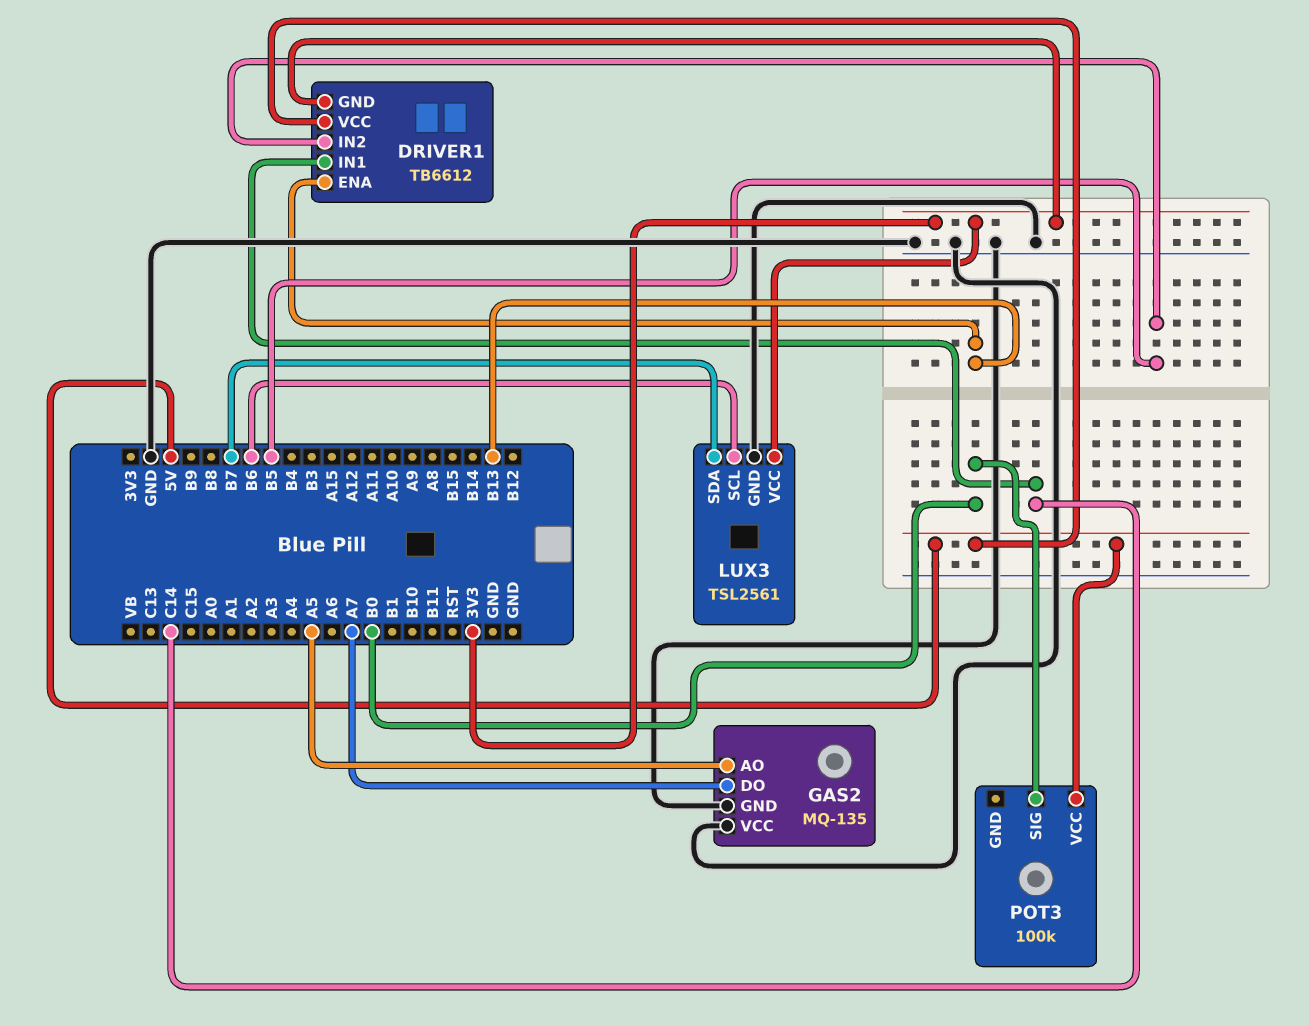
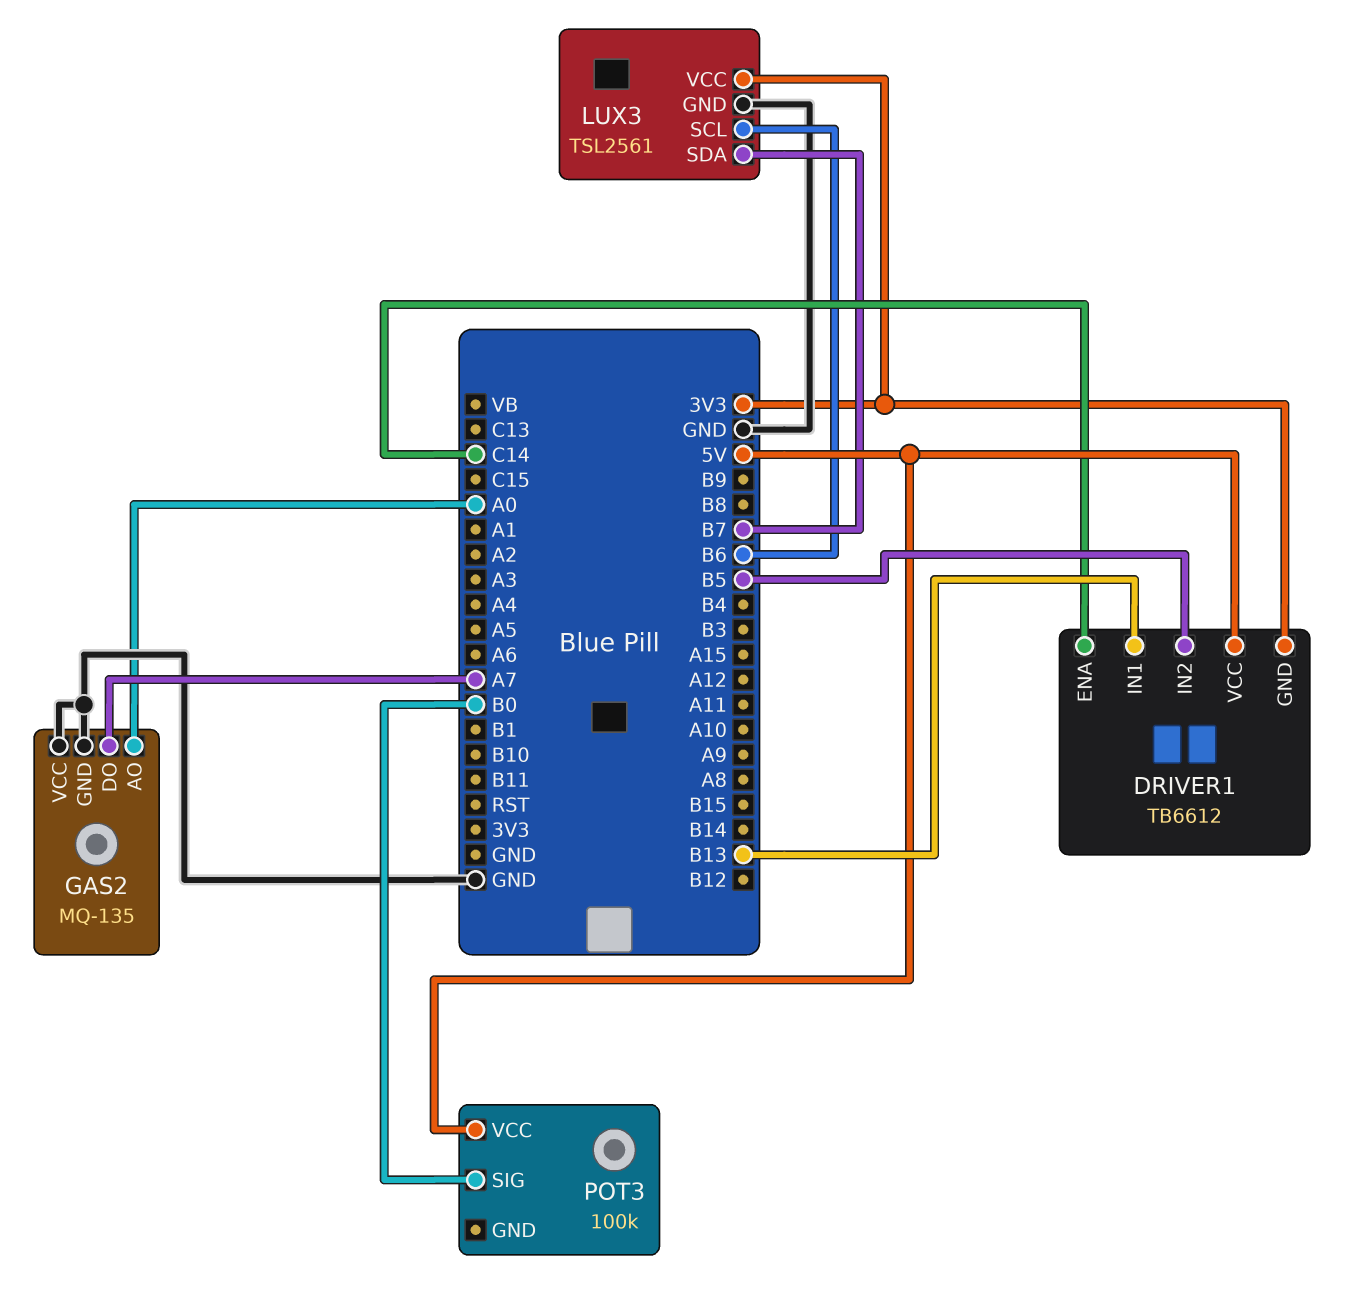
DRIVER1 pin ENA: B13 -> C14
DRIVER1 pin IN1: C14 -> B13
GAS2 pin AO: A5 -> A0

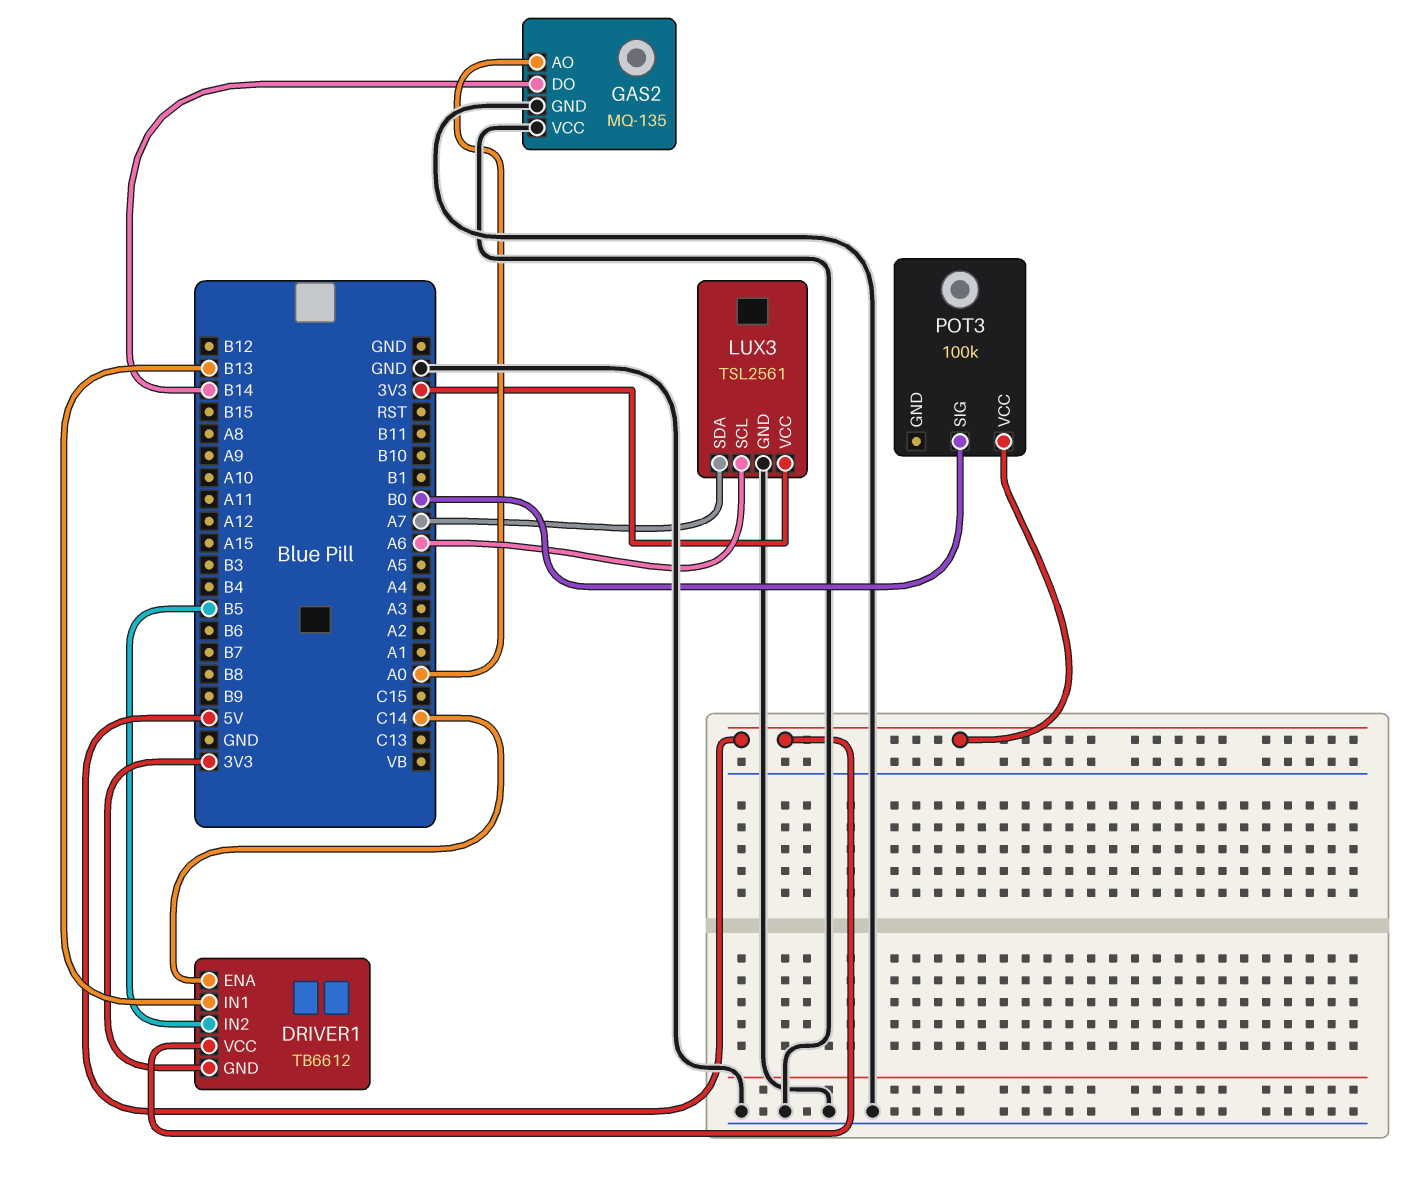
GAS2 pin DO: A7 -> B14
LUX3 pin SCL: B6 -> A6
LUX3 pin SDA: B7 -> A7

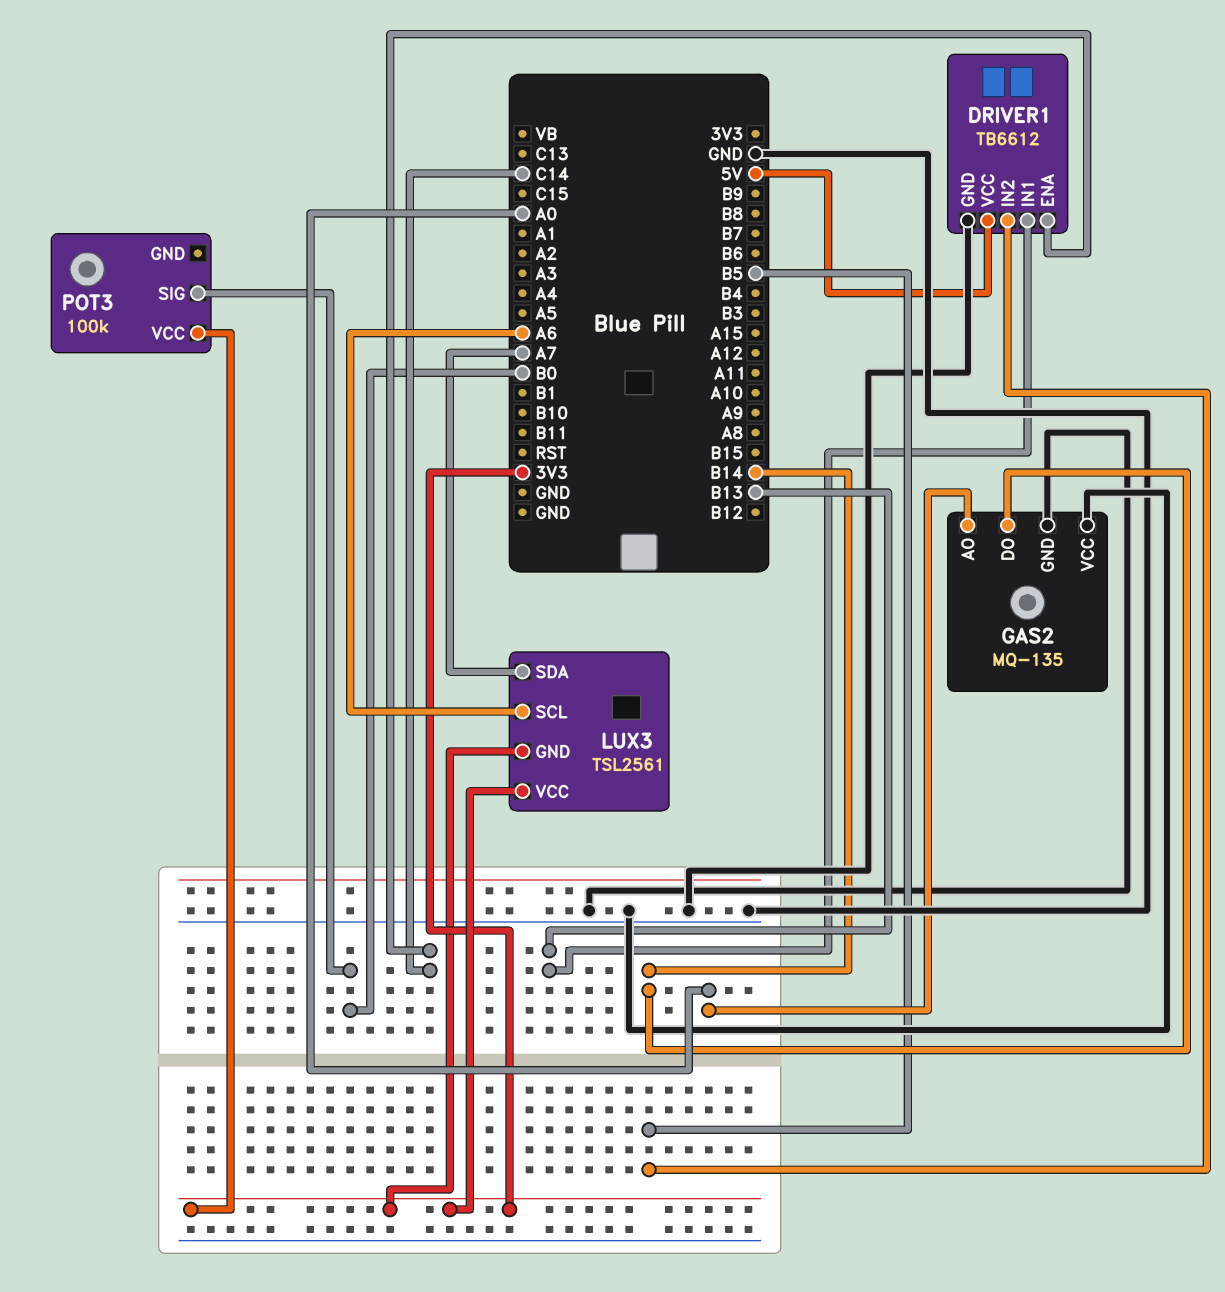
DRIVER1 pin GND: 3V3 -> GND
LUX3 pin GND: GND -> 3V3
POT3 pin VCC: 5V -> 3V3

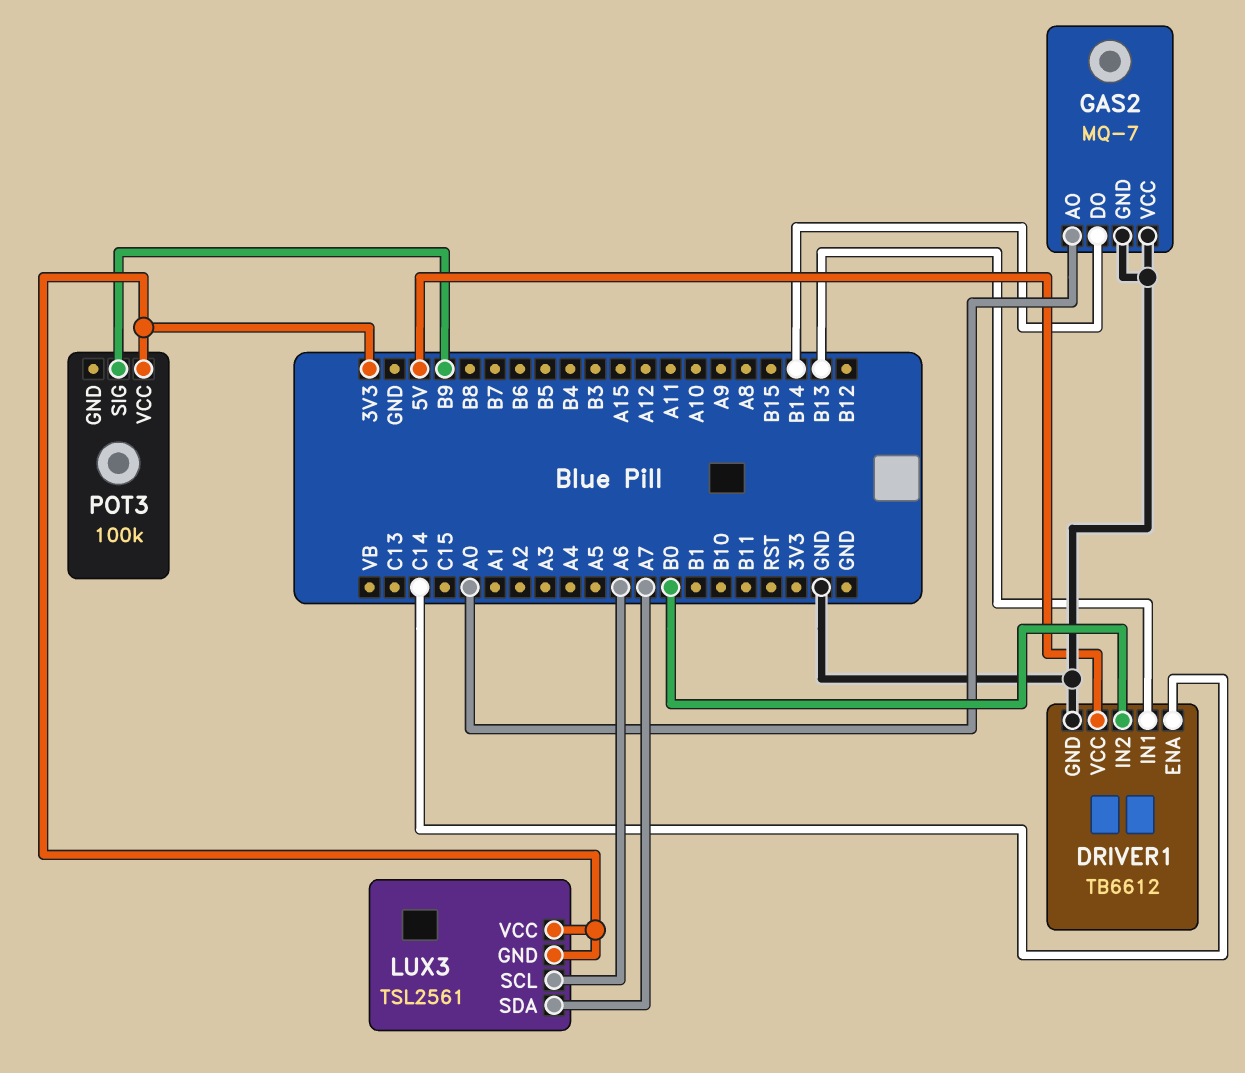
DRIVER1 pin IN2: B5 -> B0
GAS2: MQ-135 -> MQ-7
POT3 pin SIG: B0 -> B9

